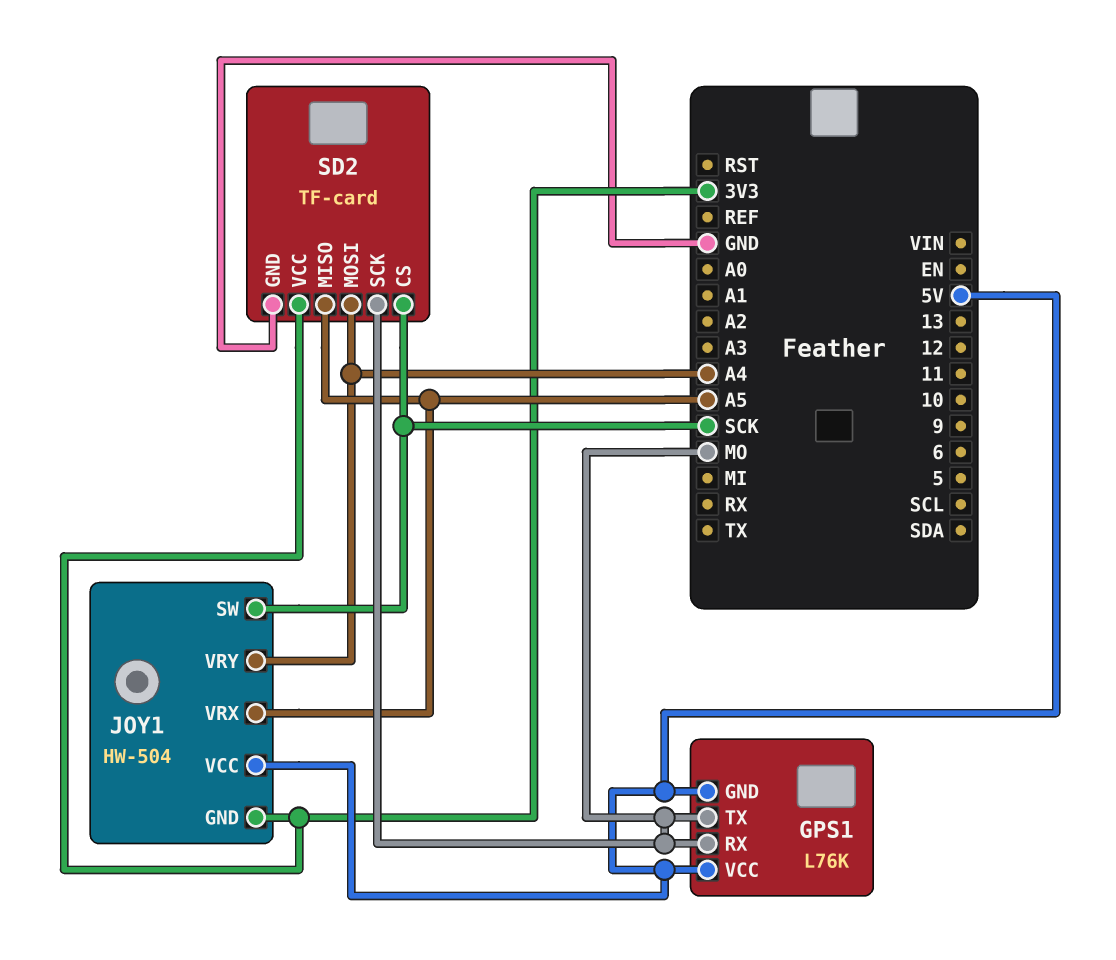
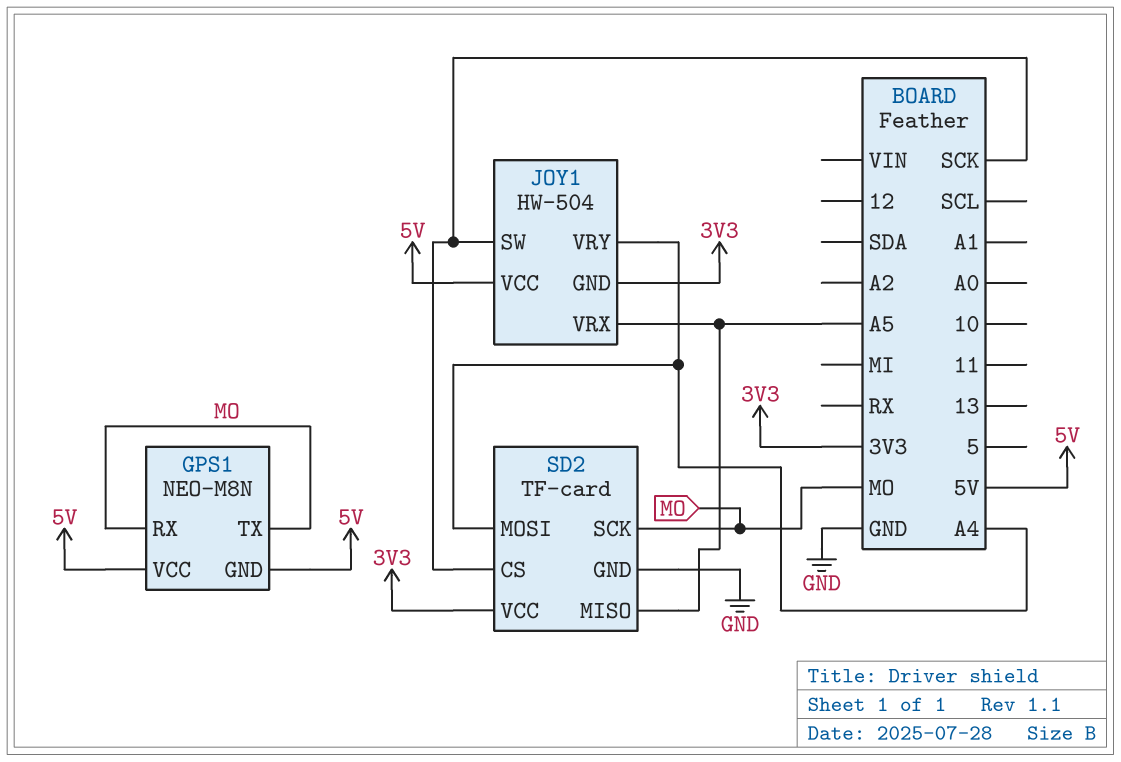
GPS1: L76K -> NEO-M8N

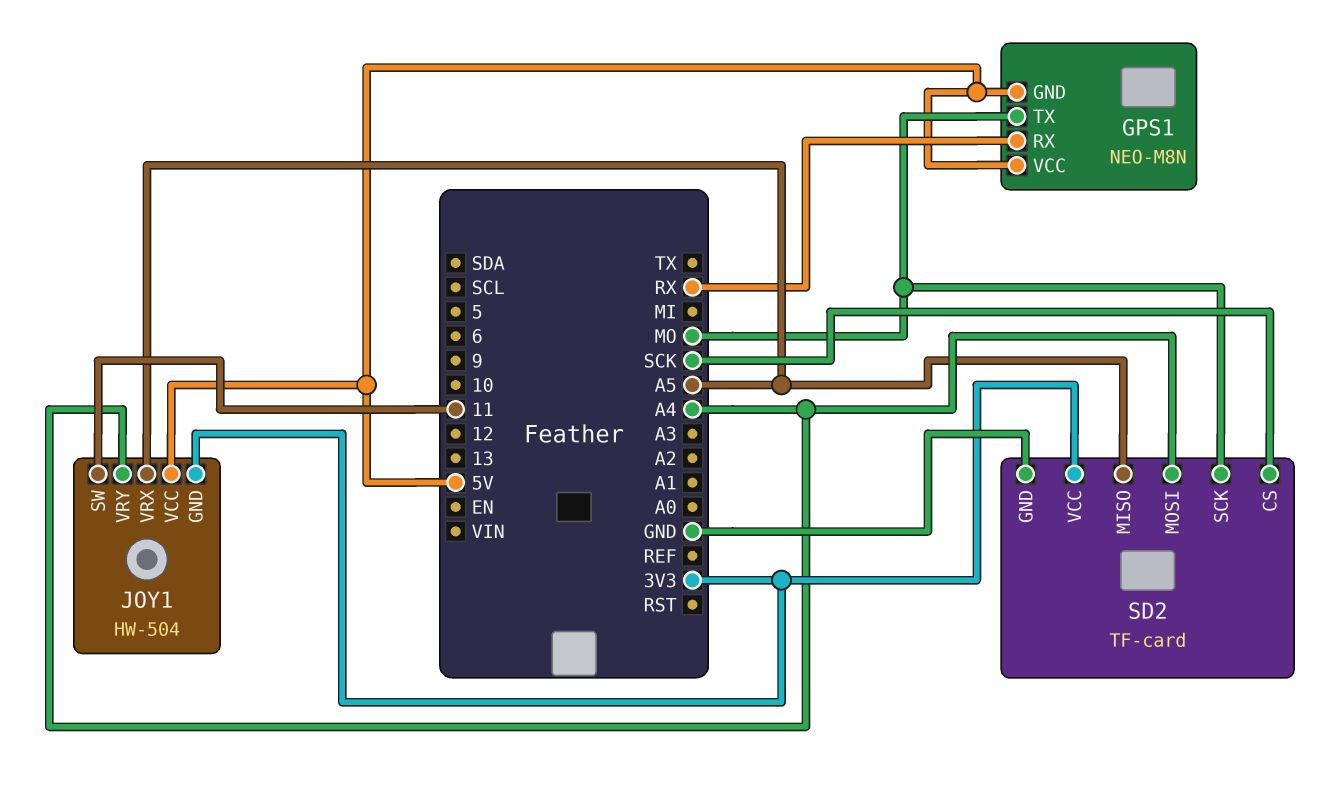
GPS1 pin RX: MO -> RX
JOY1 pin SW: SCK -> 11

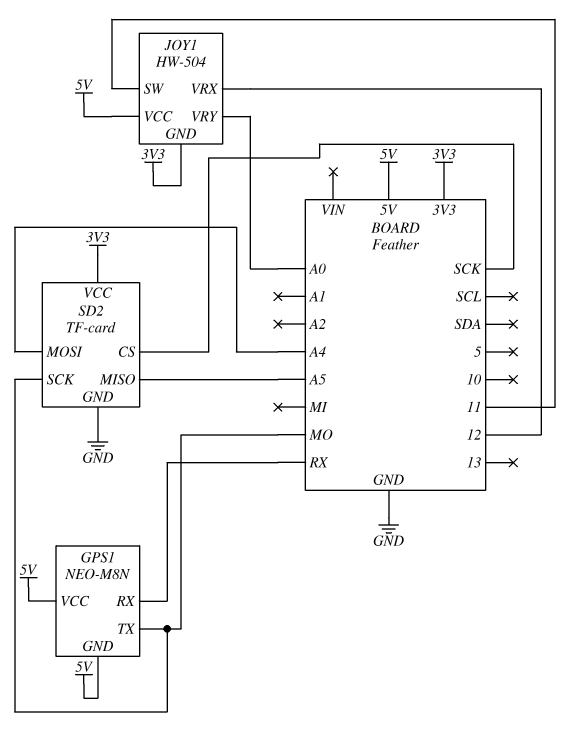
JOY1 pin VRX: A5 -> 12
JOY1 pin VRY: A4 -> A0

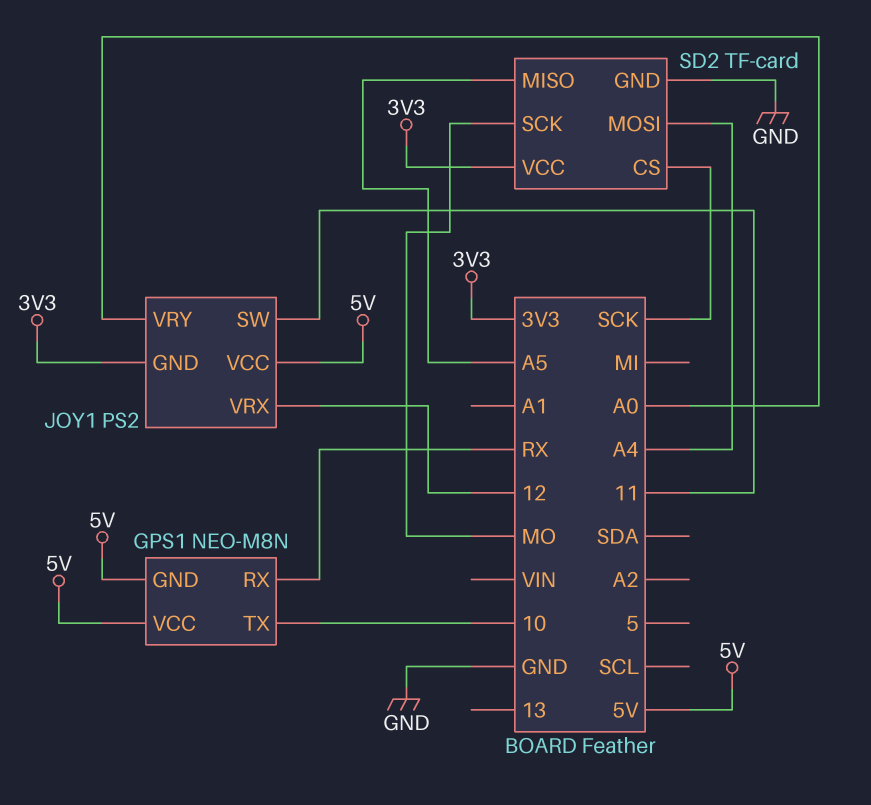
GPS1 pin TX: MO -> 10
JOY1: HW-504 -> PS2

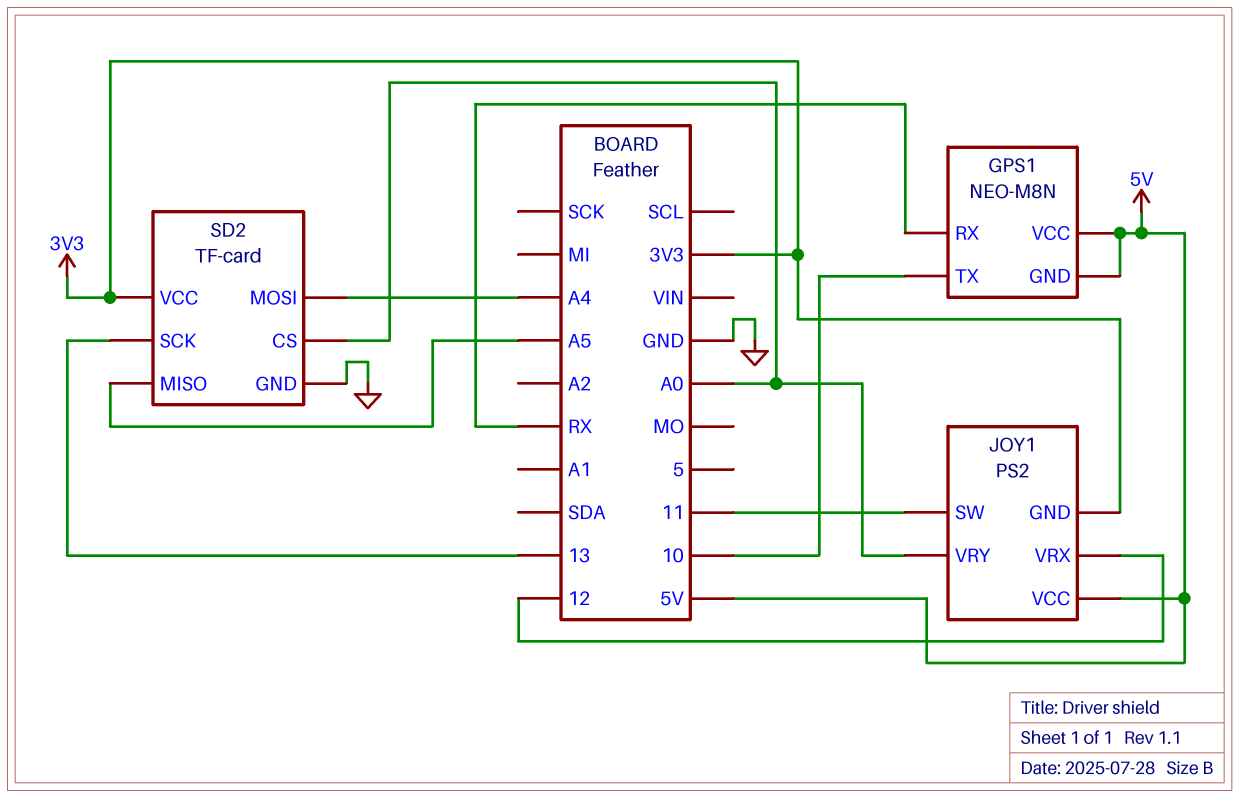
SD2 pin CS: SCK -> A0
SD2 pin SCK: MO -> 13

